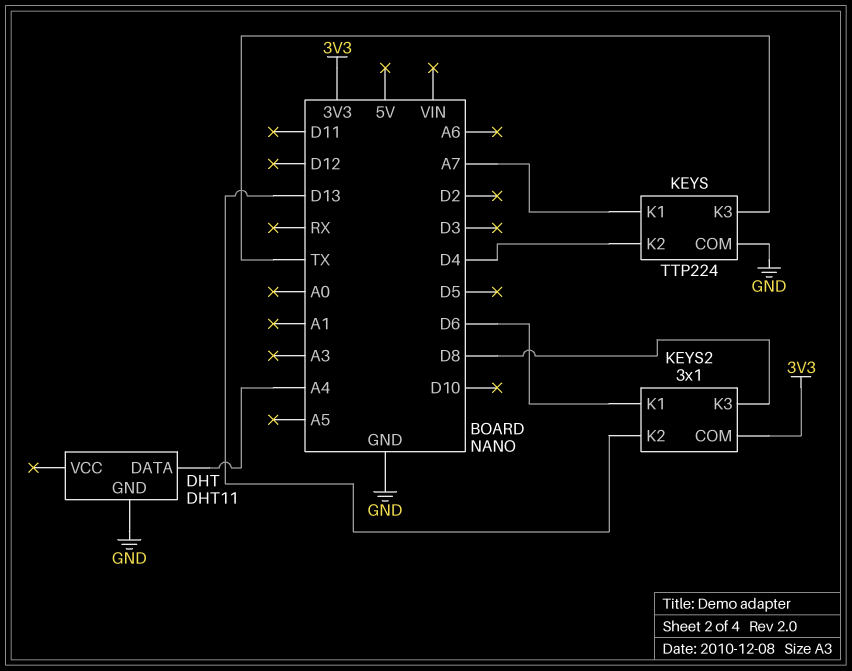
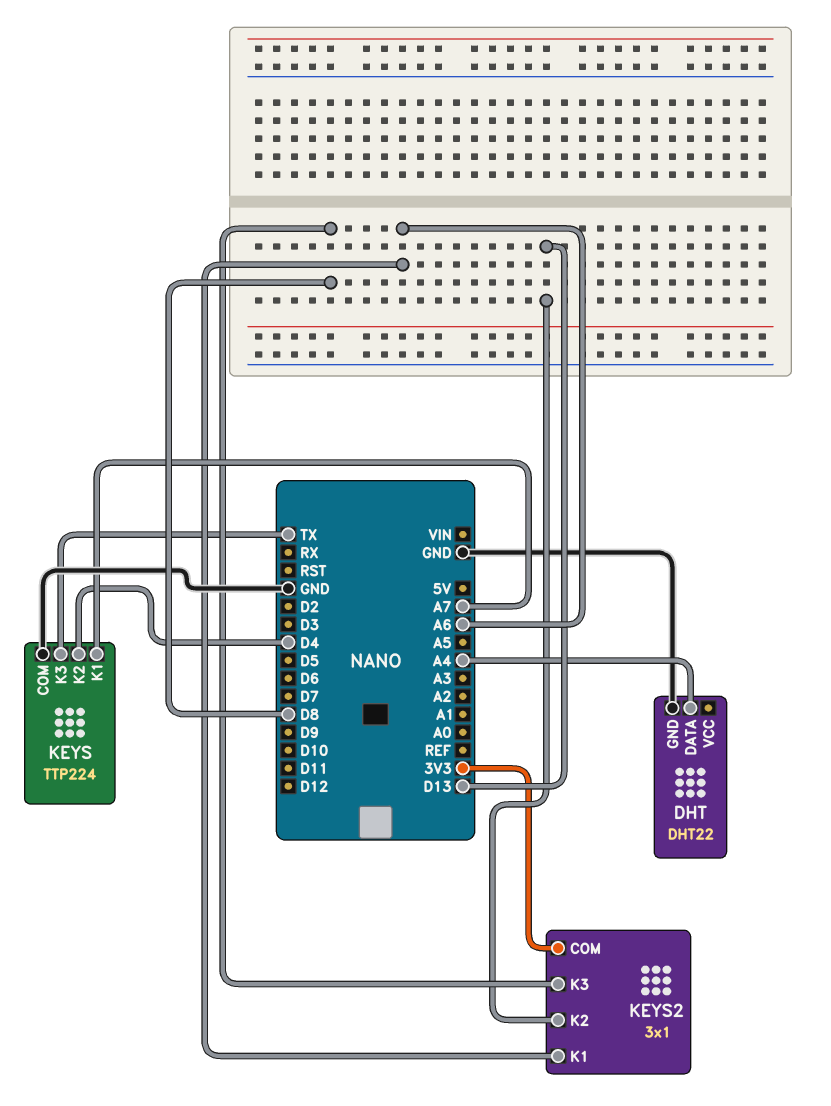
DHT: DHT11 -> DHT22
KEYS2 pin K1: D6 -> A6

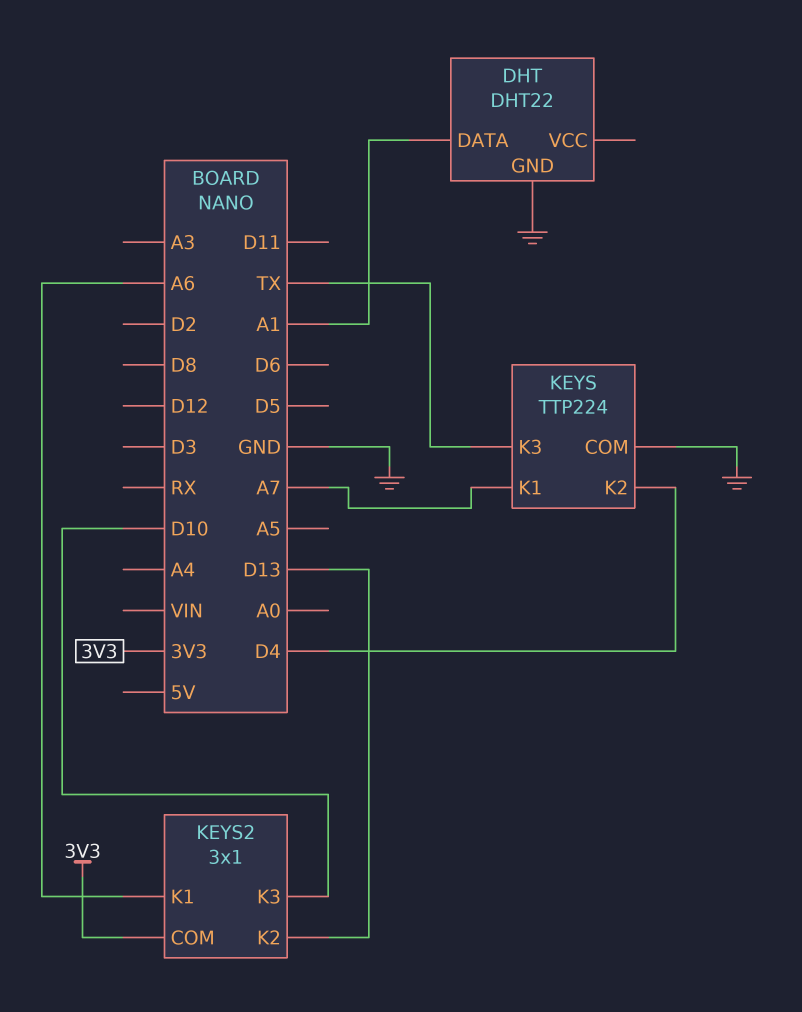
DHT pin DATA: A4 -> A1
KEYS2 pin K3: D8 -> D10

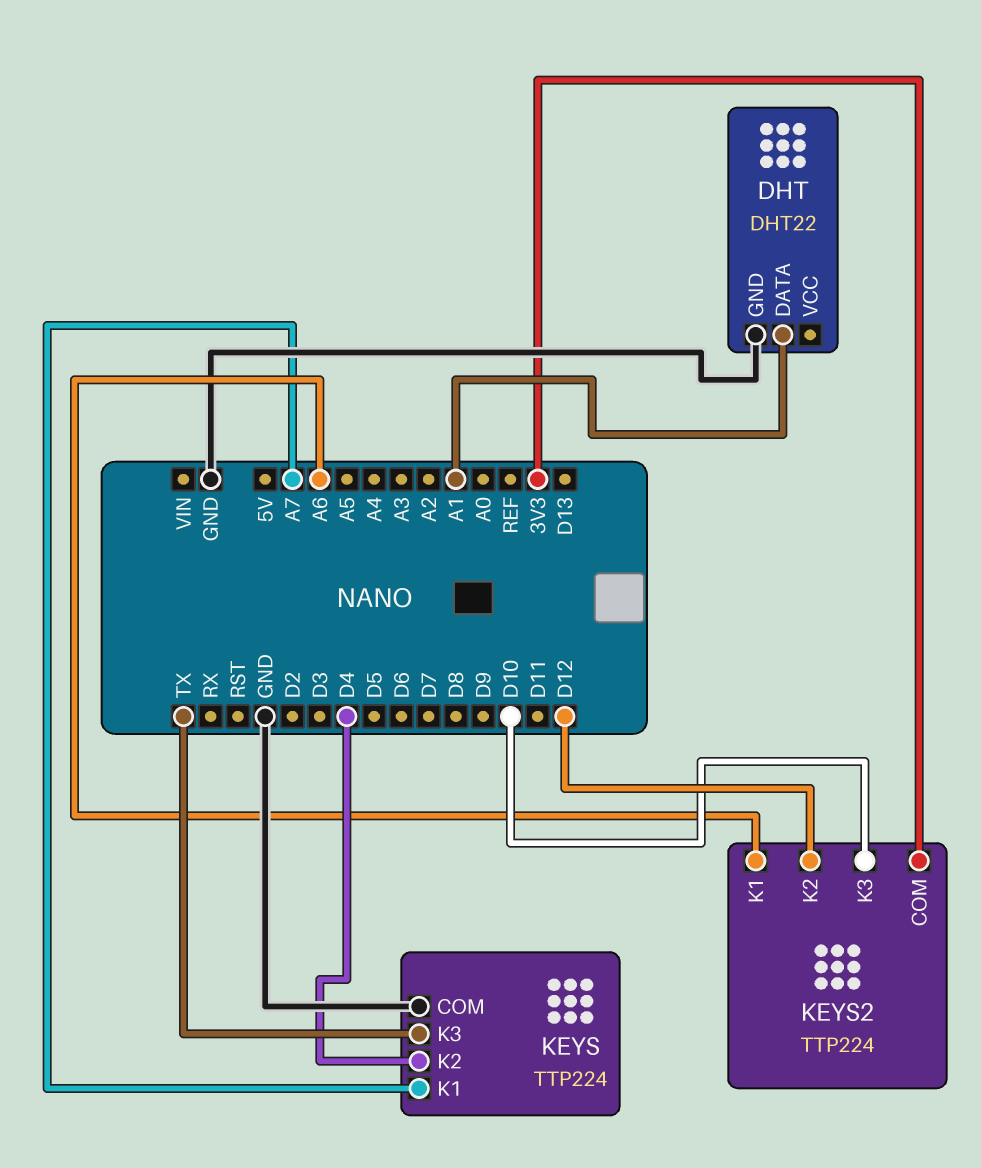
KEYS2: 3x1 -> TTP224
KEYS2 pin K2: D13 -> D12

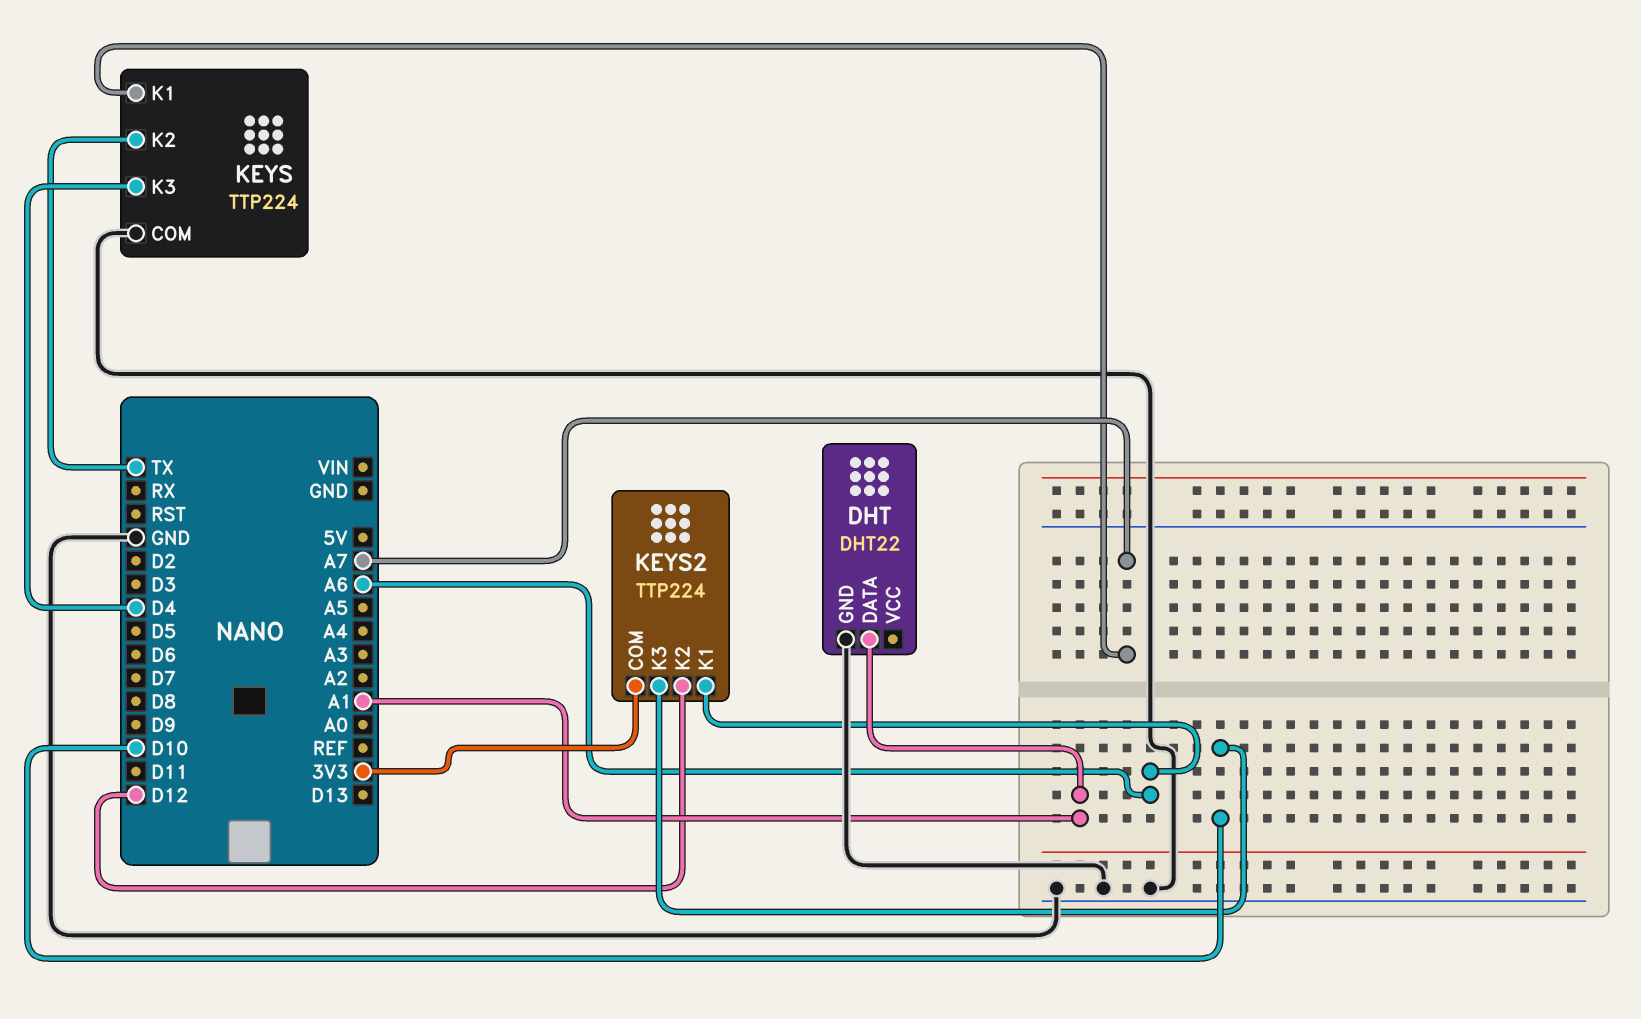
KEYS pin K2: D4 -> TX
KEYS pin K3: TX -> D4

